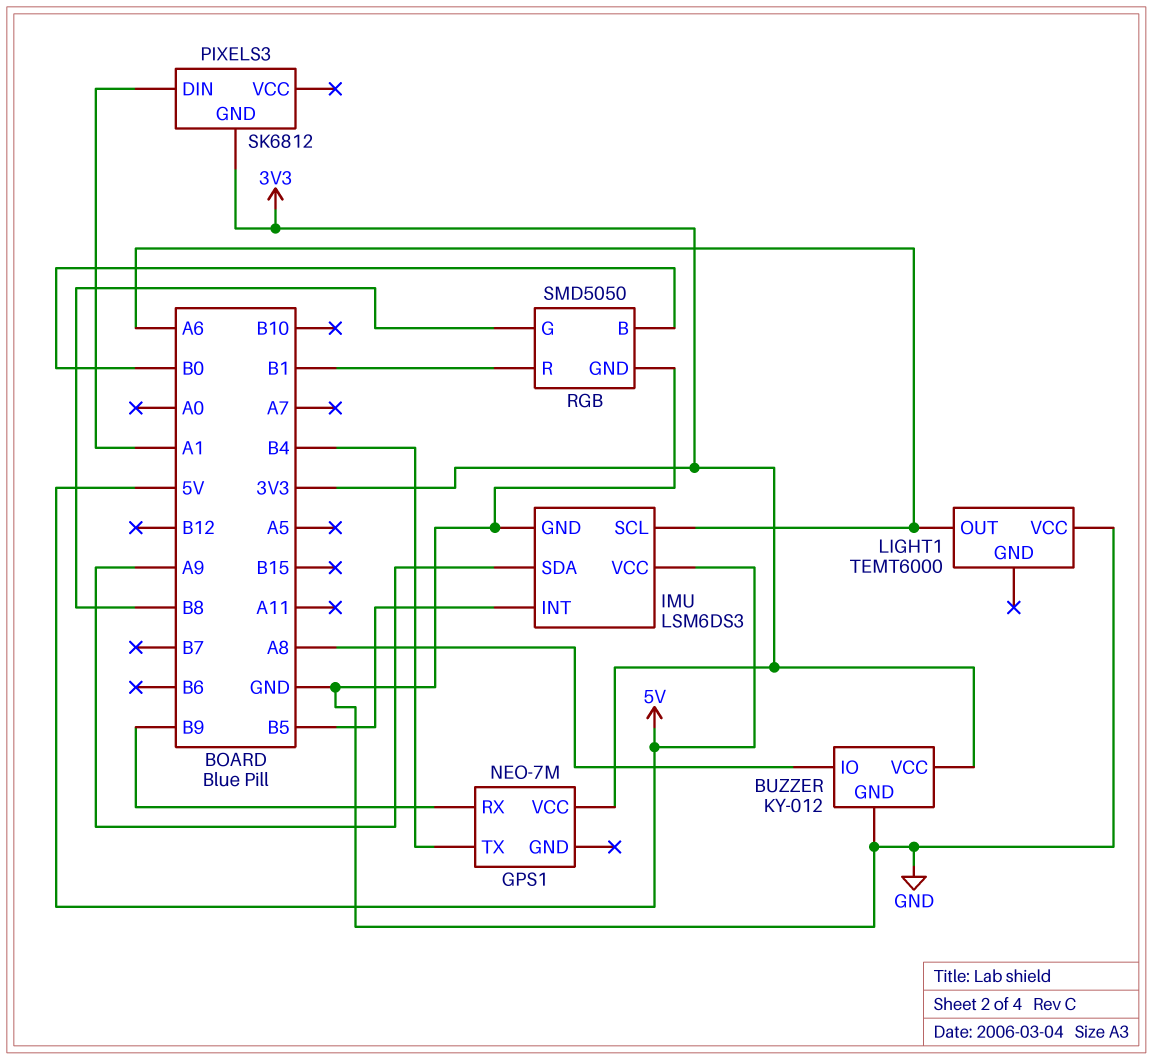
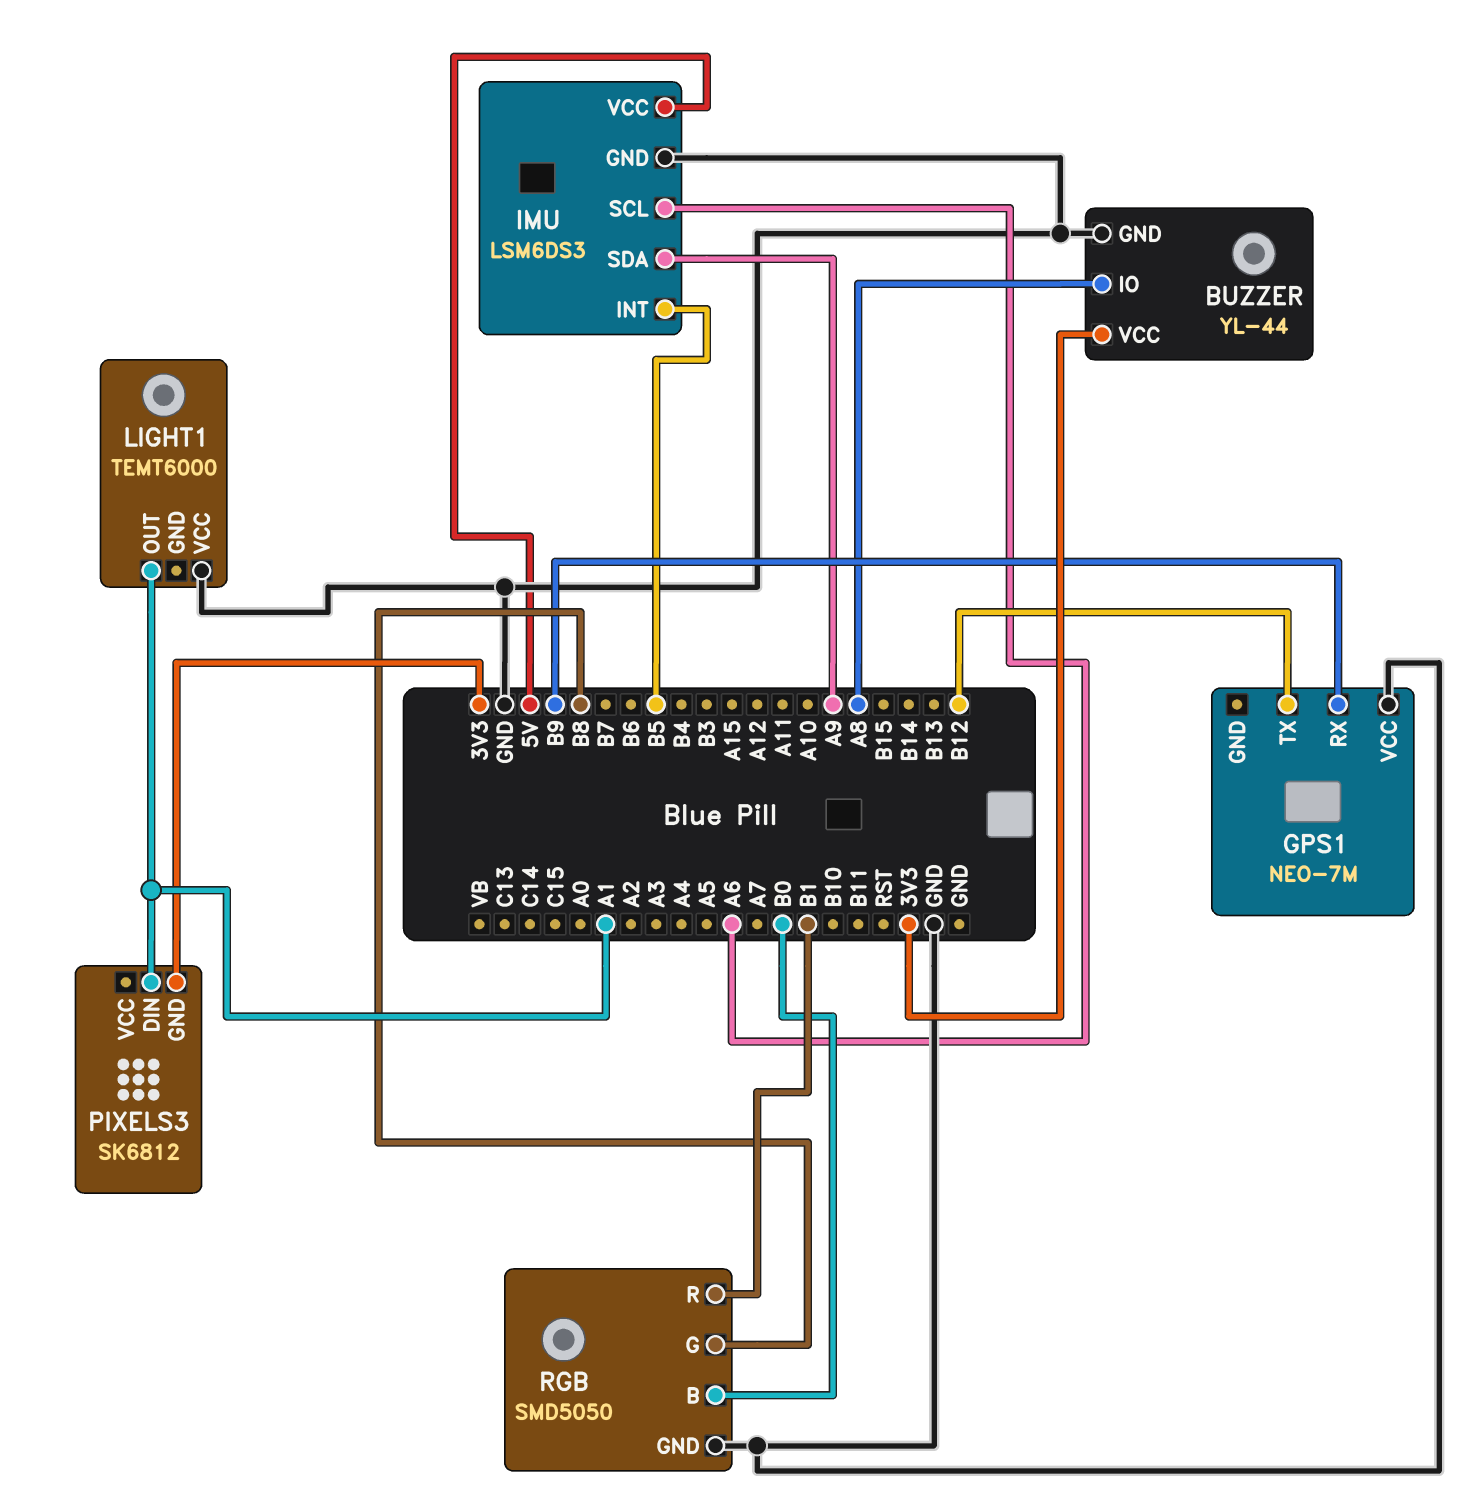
BUZZER: KY-012 -> YL-44
GPS1 pin TX: B4 -> B12
GPS1 pin VCC: 3V3 -> GND
LIGHT1 pin OUT: A6 -> A1

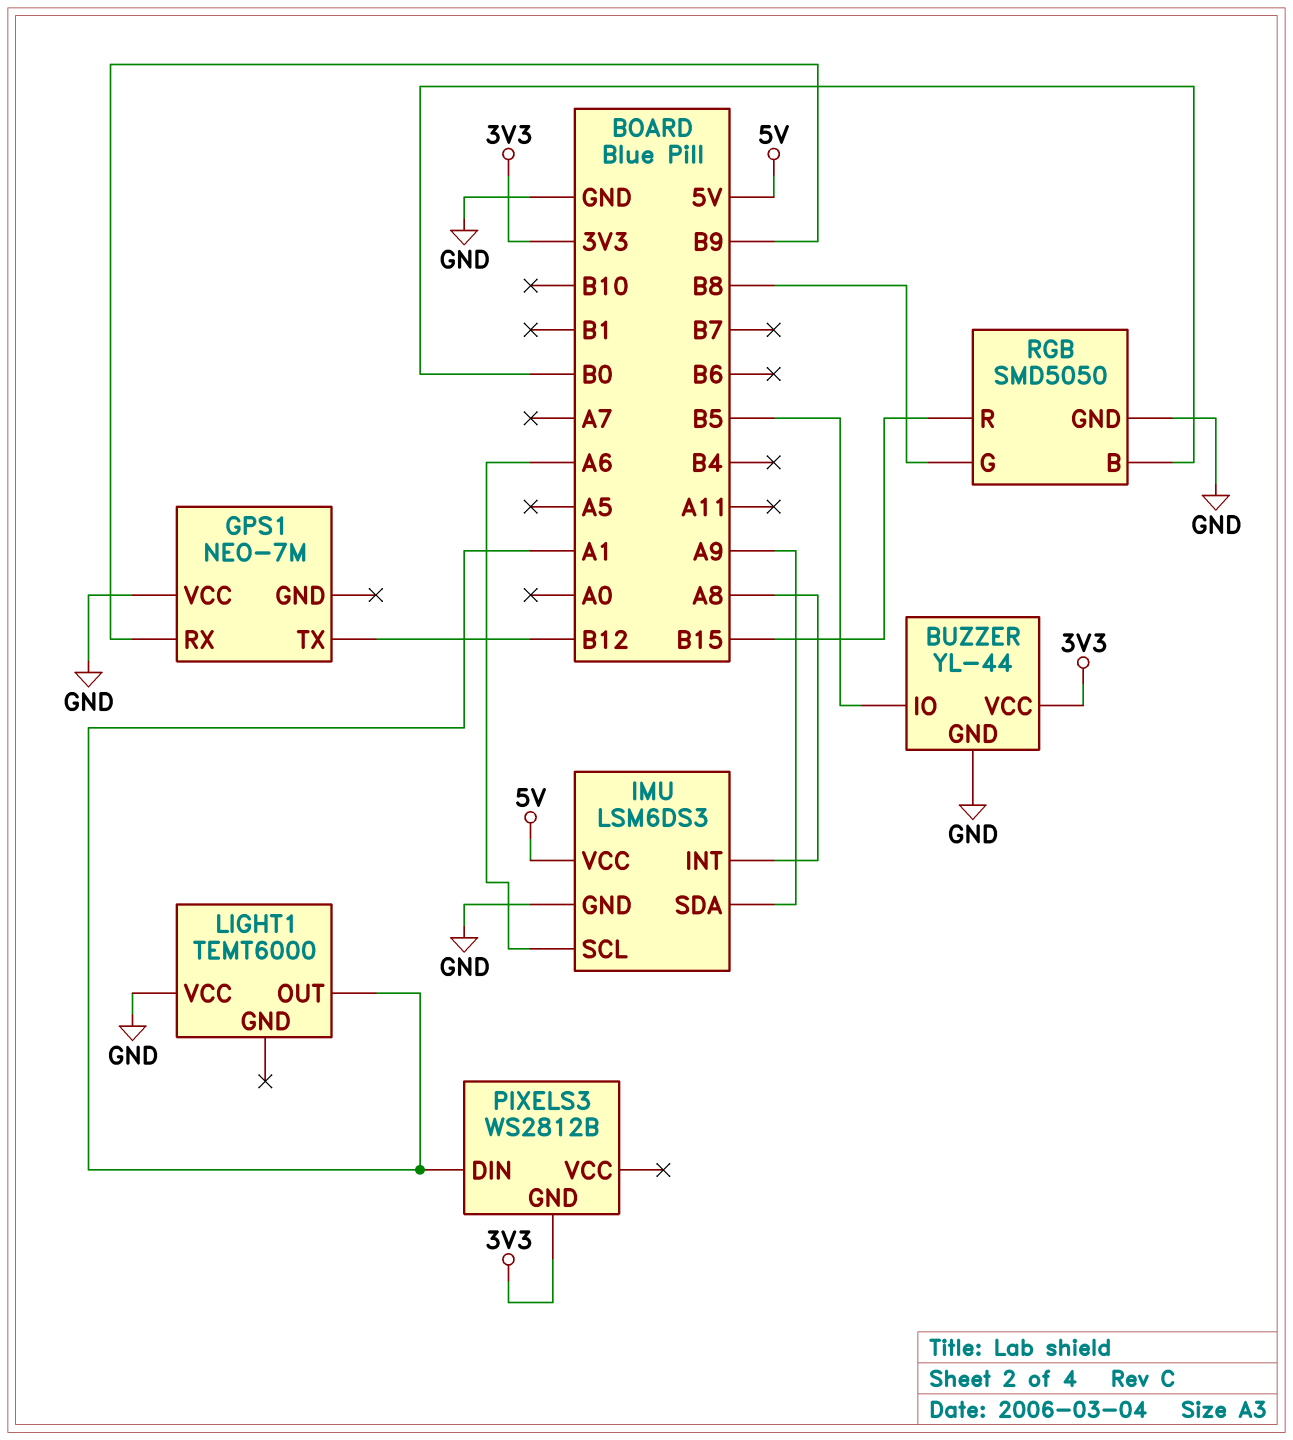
BUZZER pin IO: A8 -> B5
IMU pin INT: B5 -> A8
PIXELS3: SK6812 -> WS2812B
RGB pin R: B1 -> B15

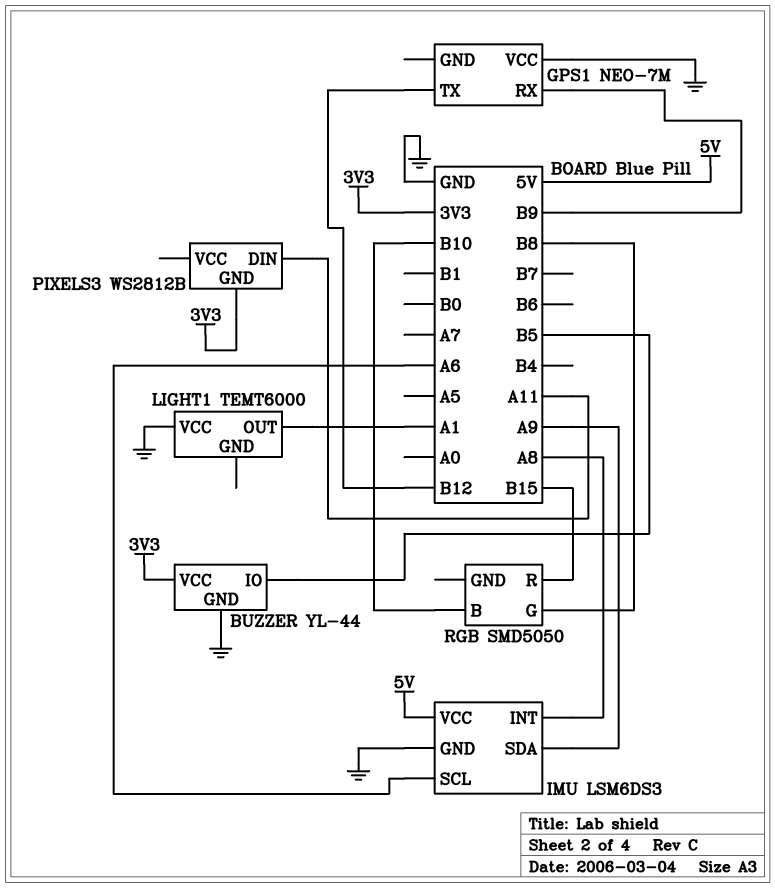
PIXELS3 pin DIN: A1 -> A11
RGB pin B: B0 -> B10
RGB pin GND: GND -> none

